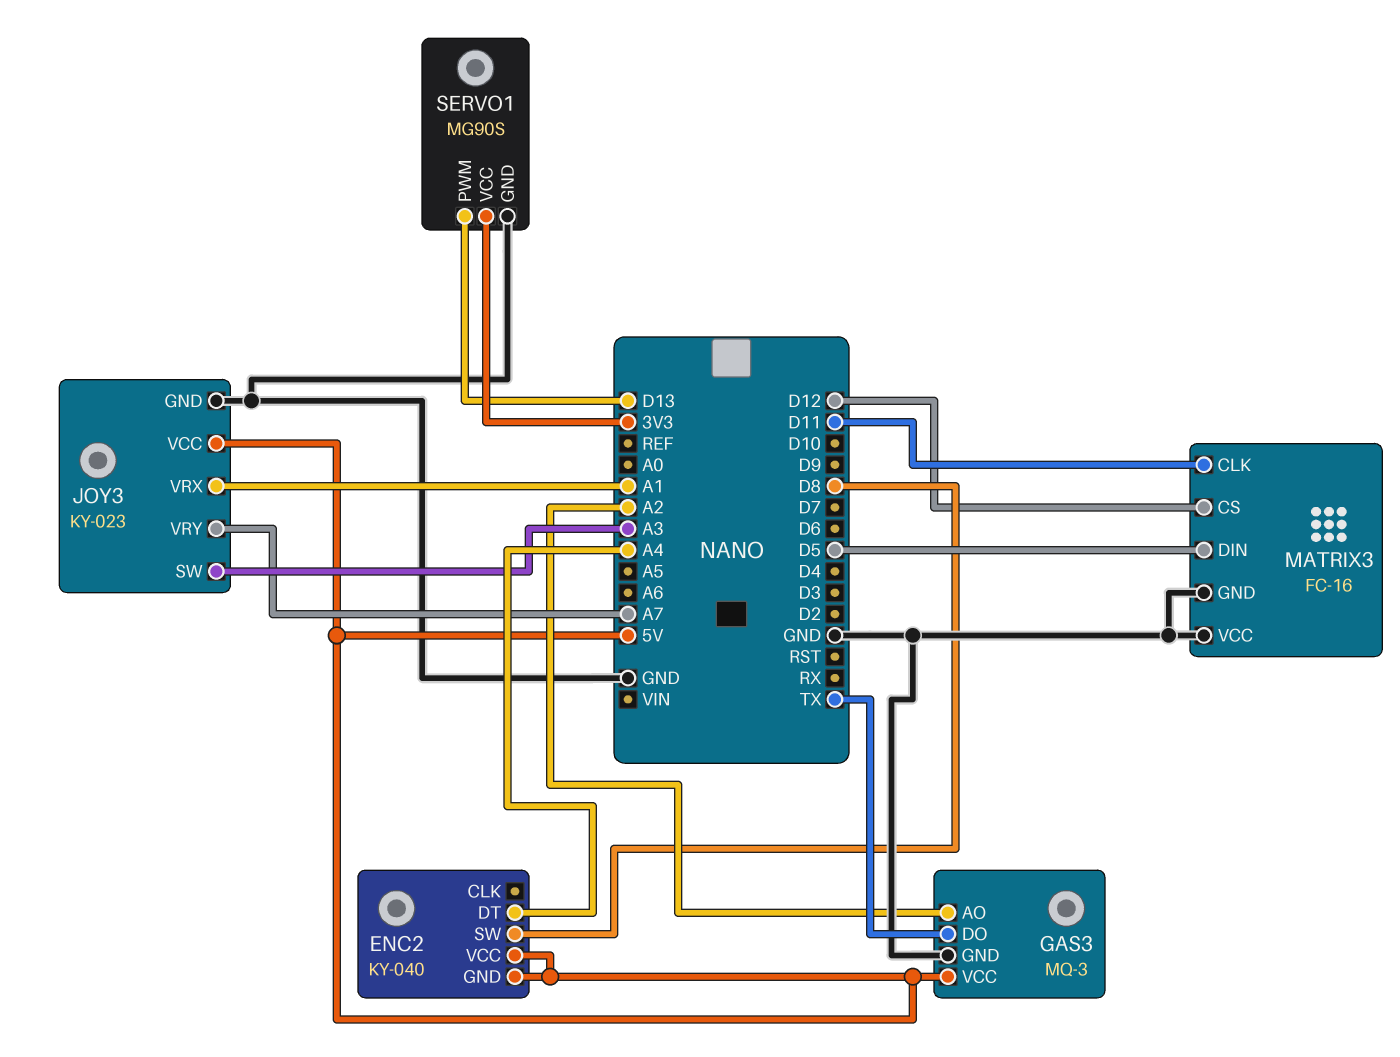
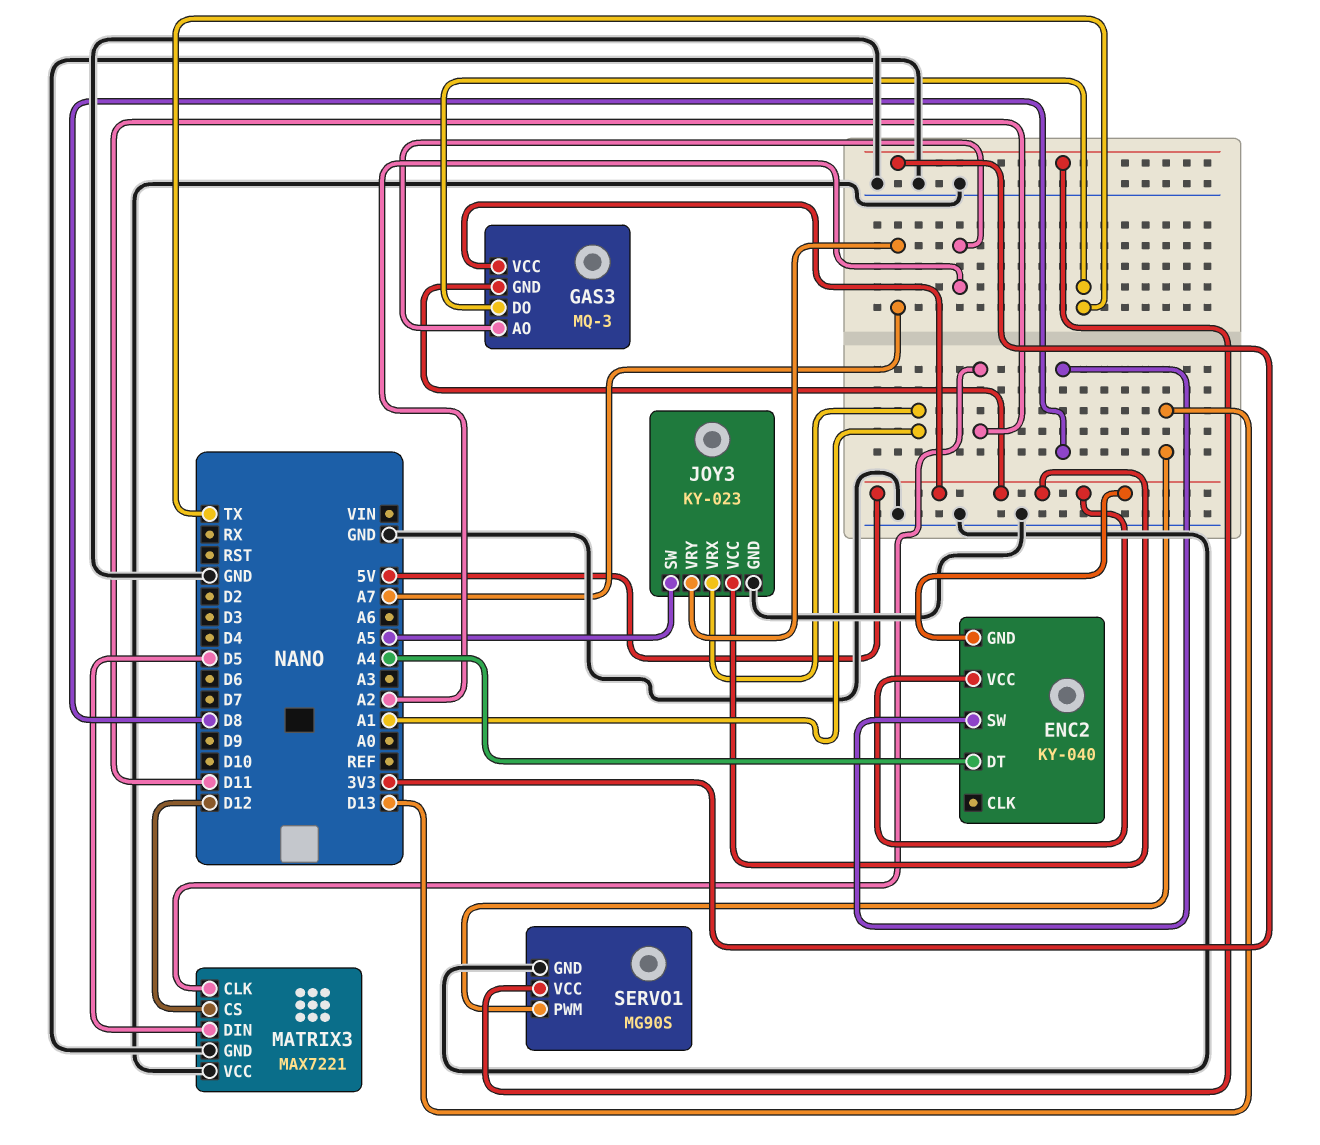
GAS3 pin GND: GND -> 5V
JOY3 pin SW: A3 -> A5
MATRIX3: FC-16 -> MAX7221

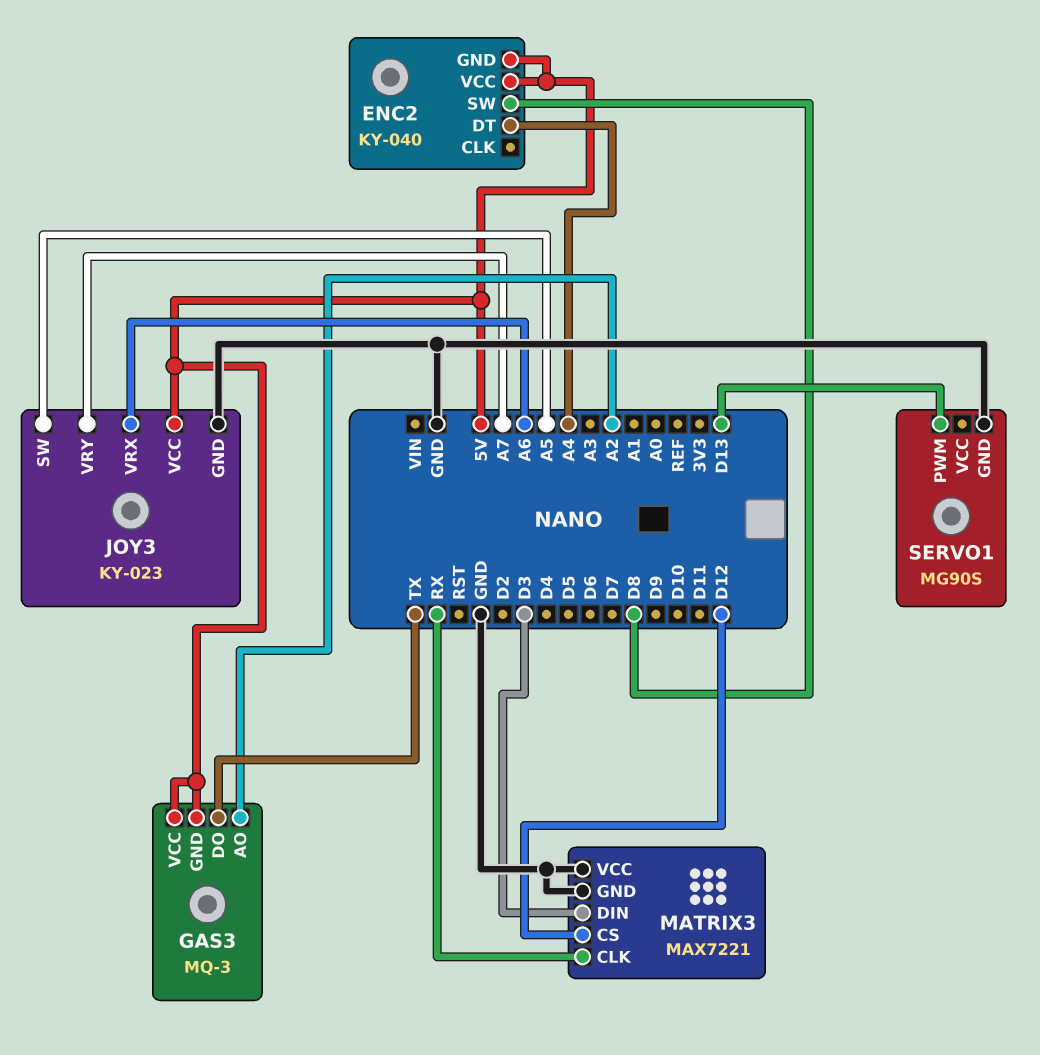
JOY3 pin VRX: A1 -> A6
MATRIX3 pin CLK: D11 -> RX
MATRIX3 pin DIN: D5 -> D3
SERVO1 pin VCC: 3V3 -> none

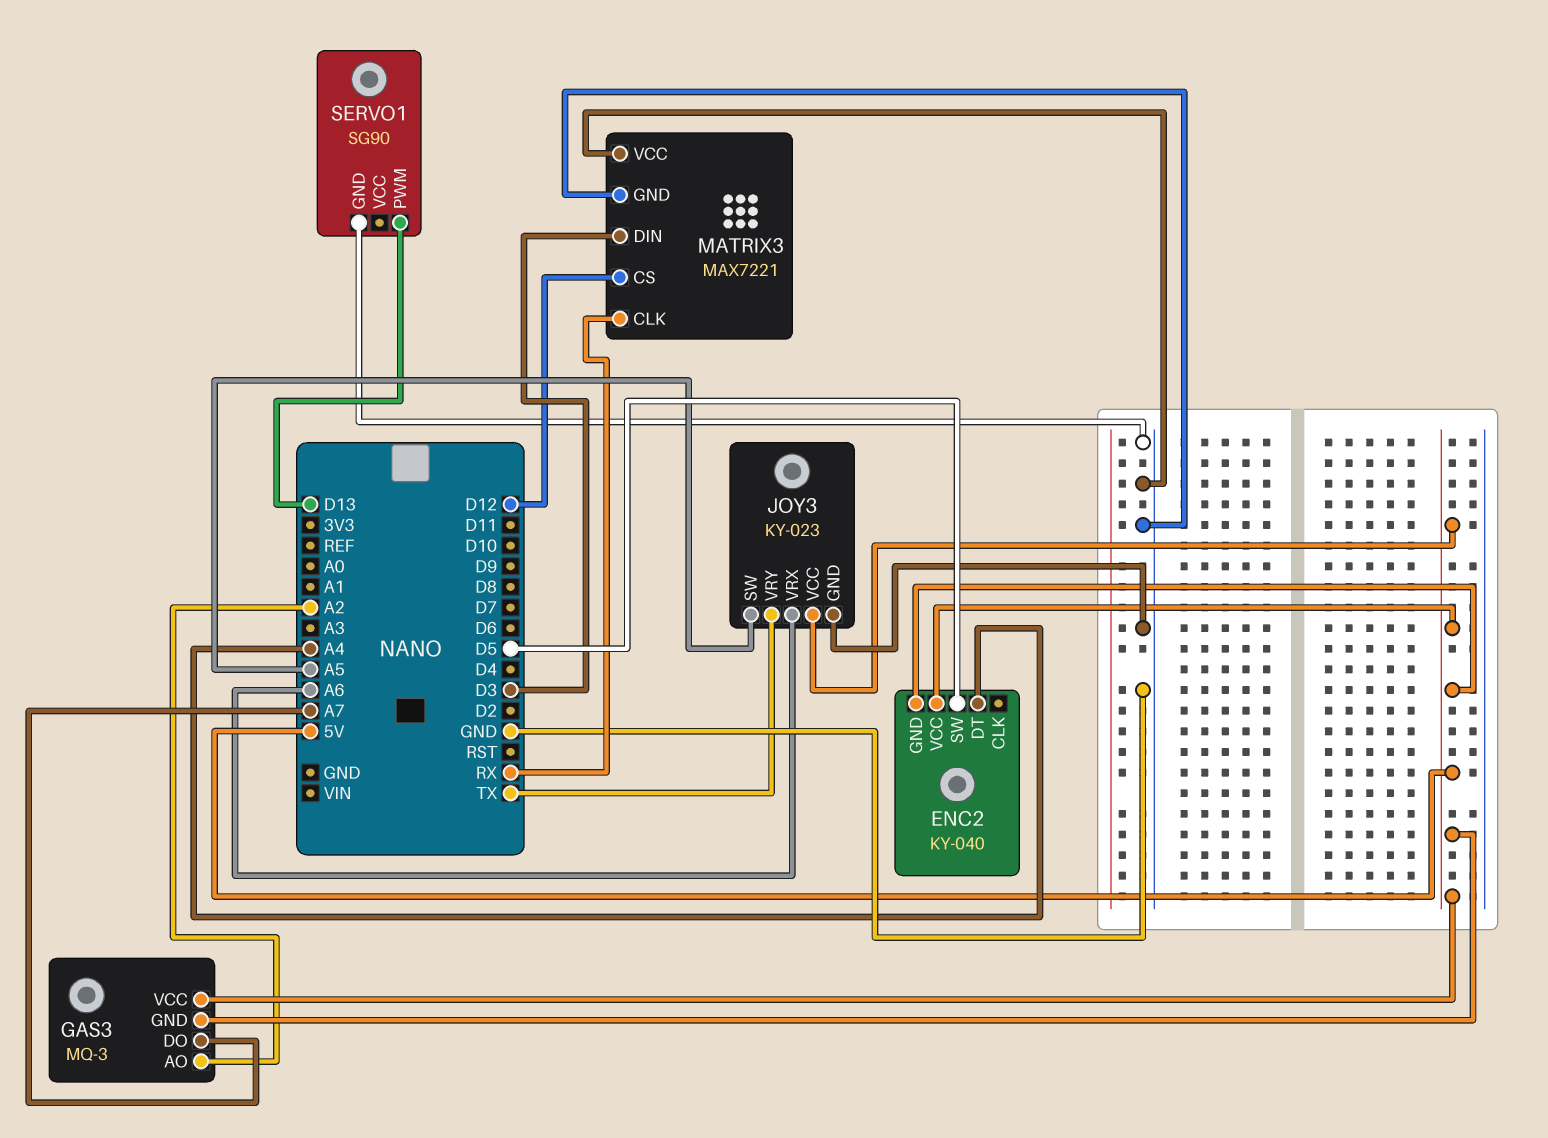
ENC2 pin SW: D8 -> D5
GAS3 pin DO: TX -> A7
JOY3 pin VRY: A7 -> TX
SERVO1: MG90S -> SG90

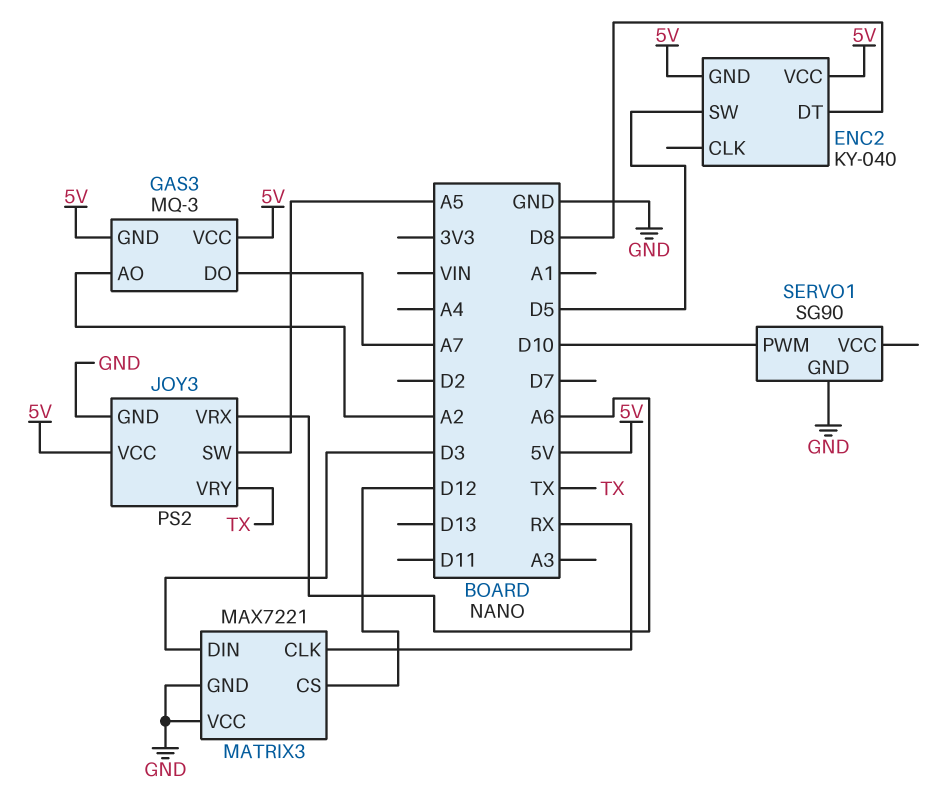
ENC2 pin DT: A4 -> D8
JOY3: KY-023 -> PS2
SERVO1 pin PWM: D13 -> D10

